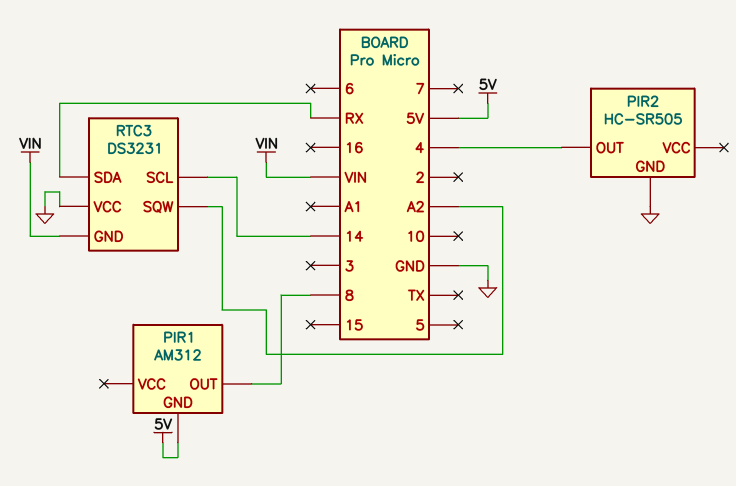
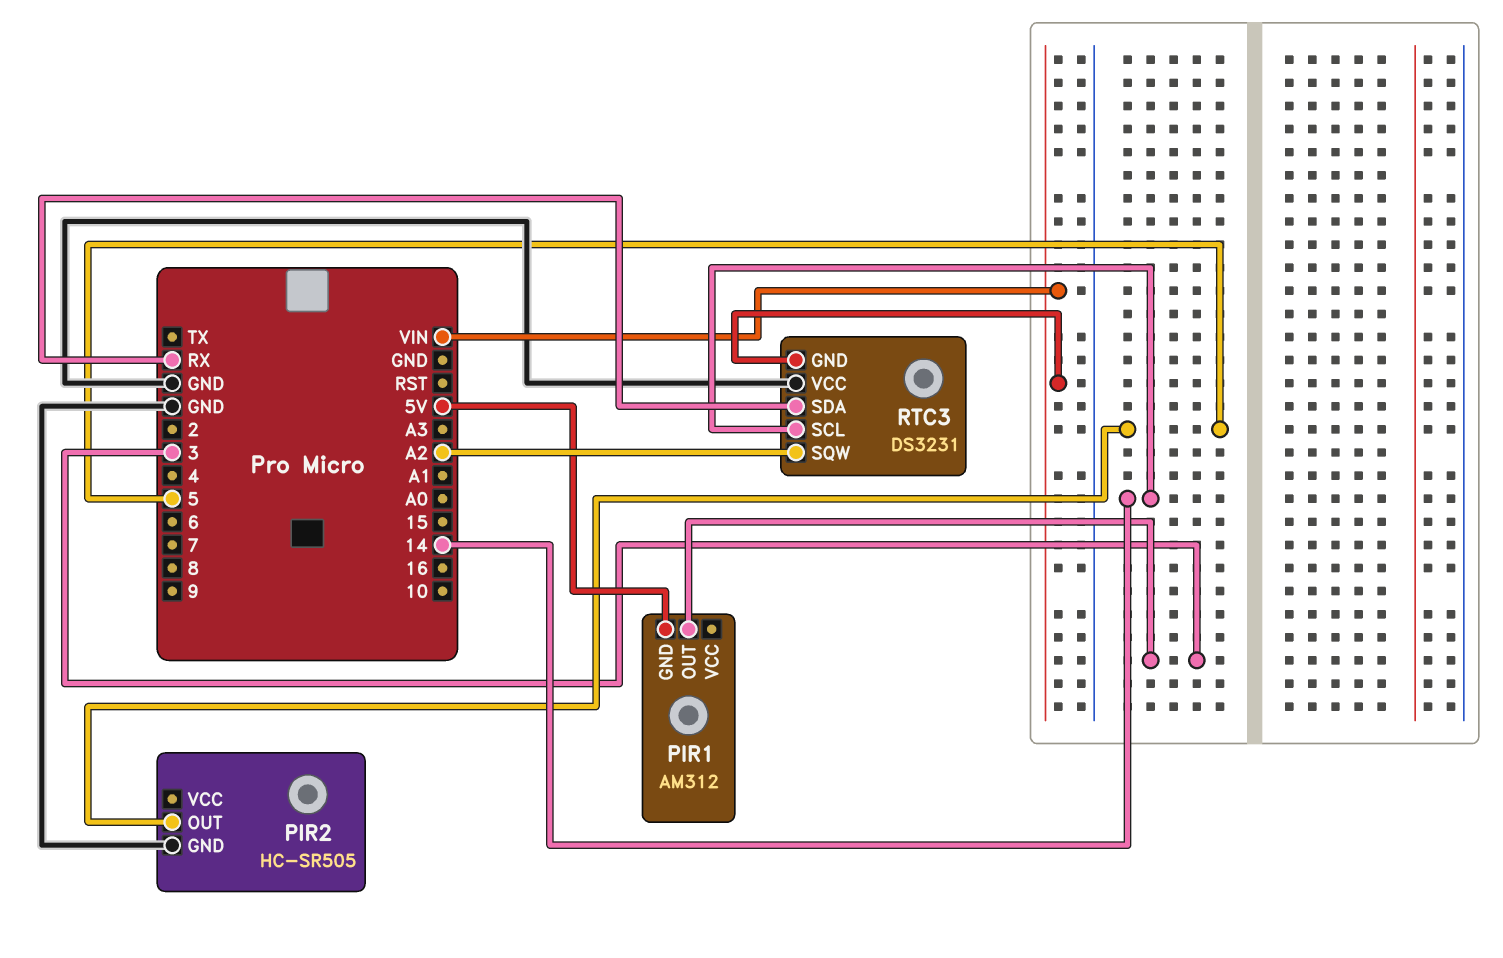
PIR1 pin OUT: 8 -> 3
PIR2 pin OUT: 4 -> 5

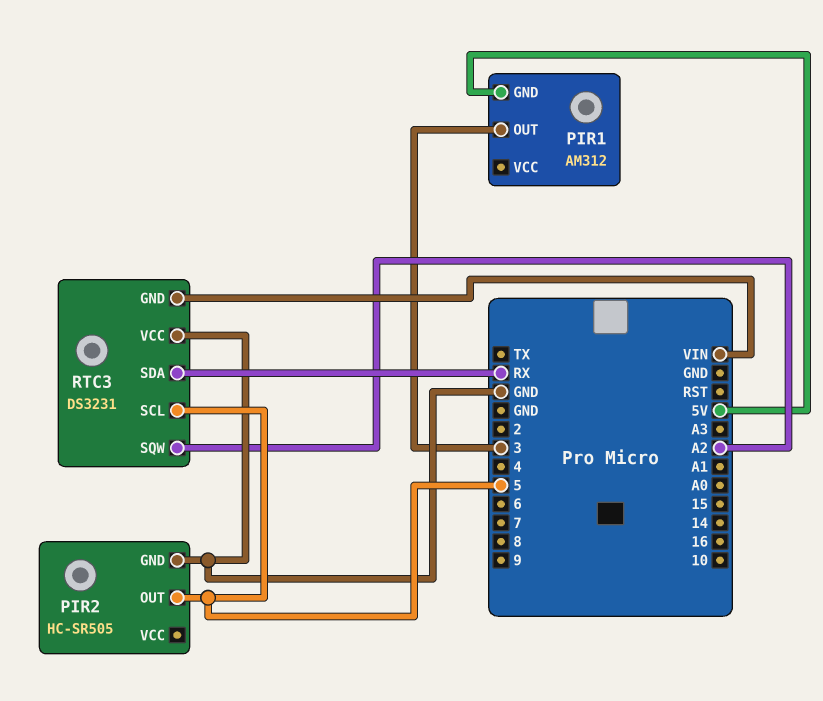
RTC3 pin SCL: 14 -> 5

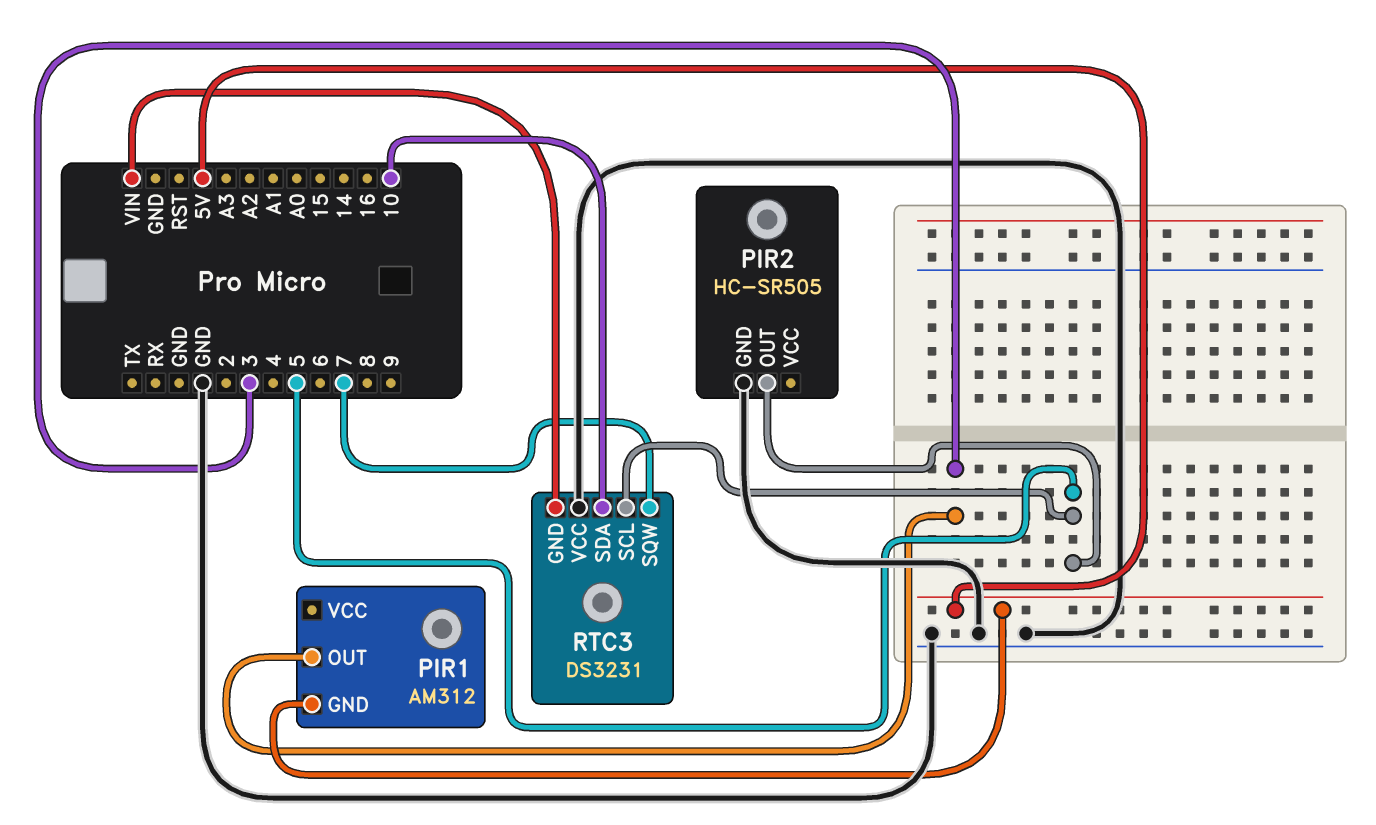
RTC3 pin SDA: RX -> 10
RTC3 pin SQW: A2 -> 7

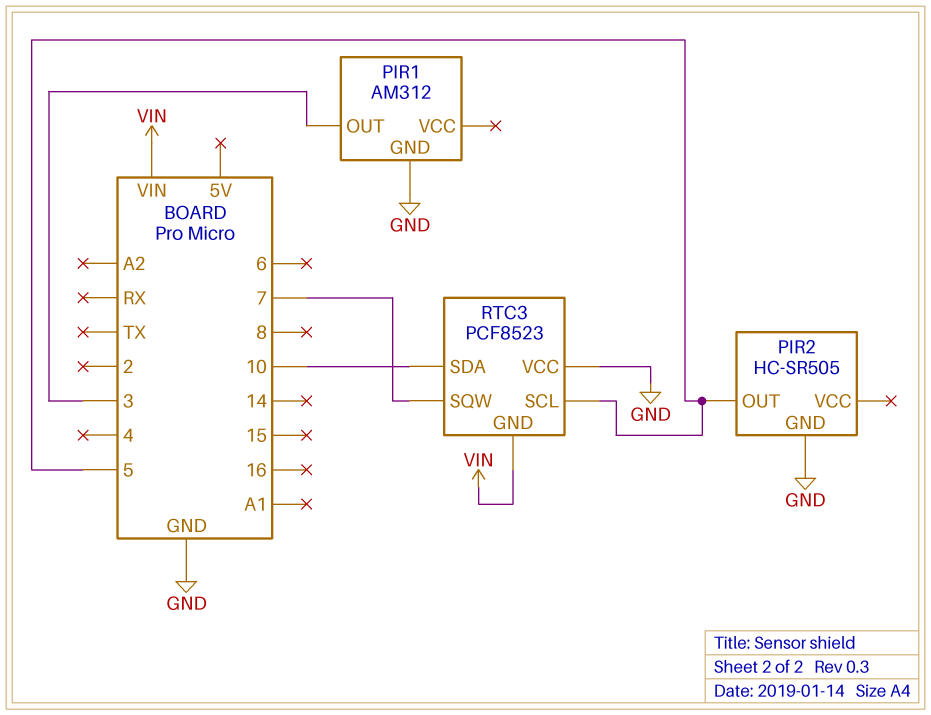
PIR1 pin GND: 5V -> GND
RTC3: DS3231 -> PCF8523

